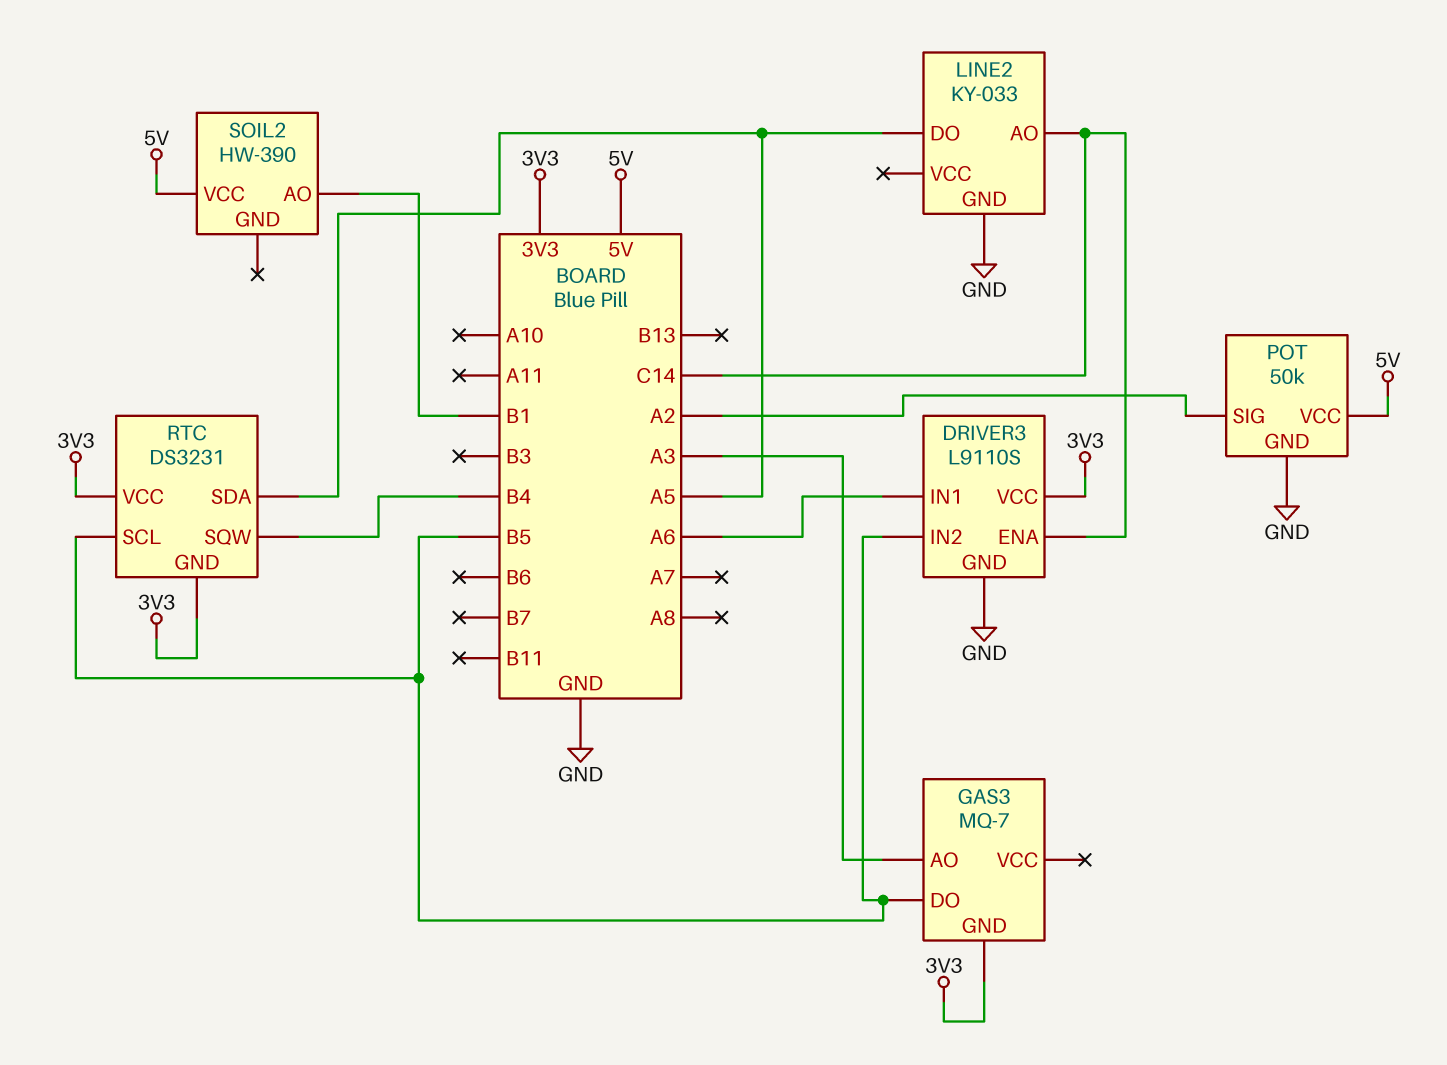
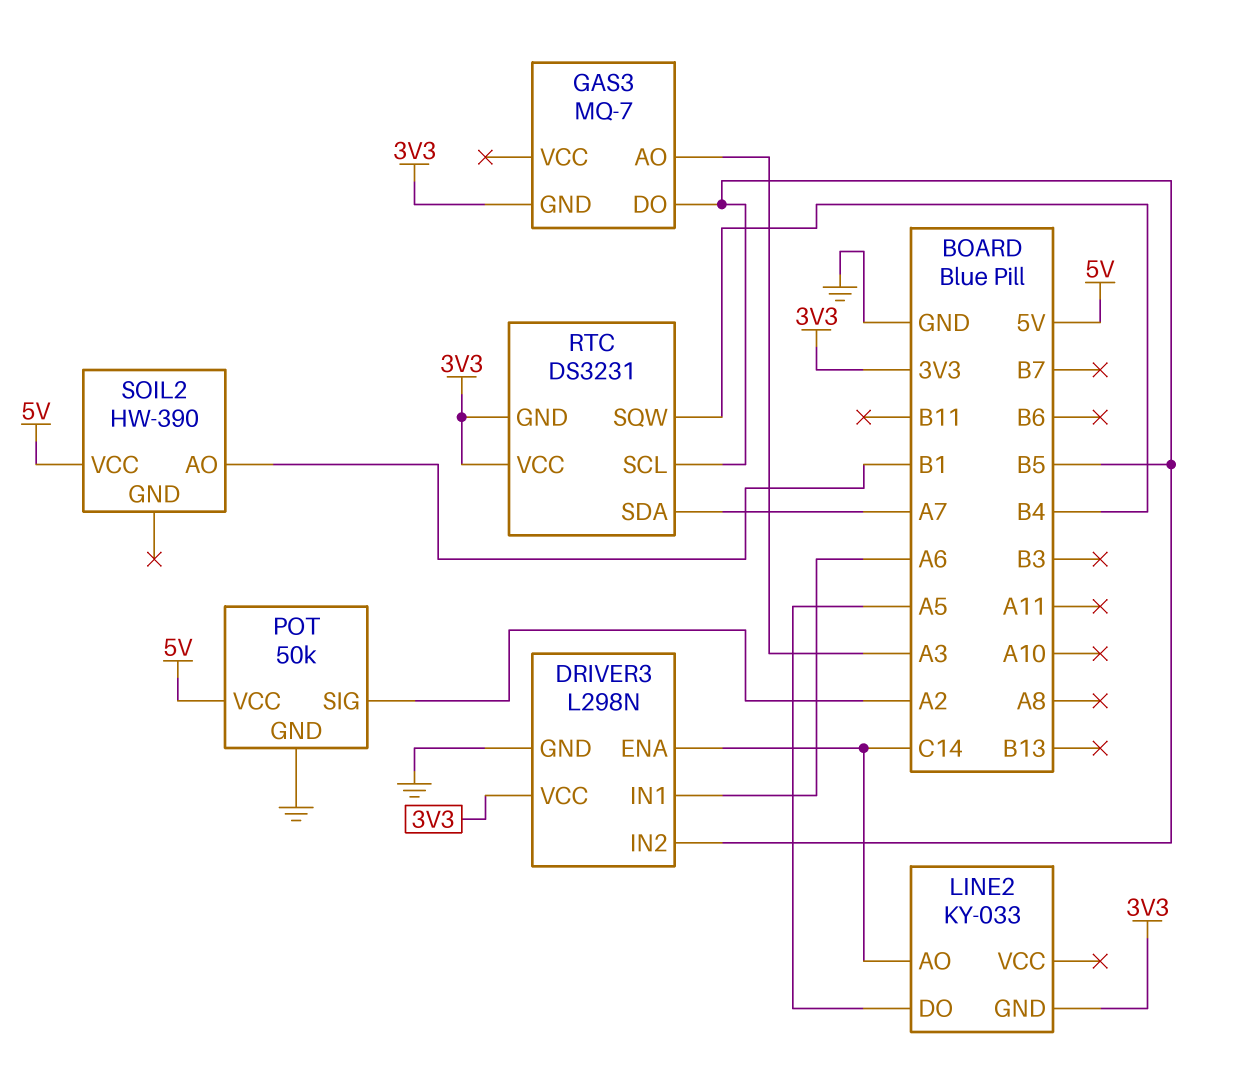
DRIVER3: L9110S -> L298N
LINE2 pin GND: GND -> 3V3
RTC pin SDA: A5 -> A7

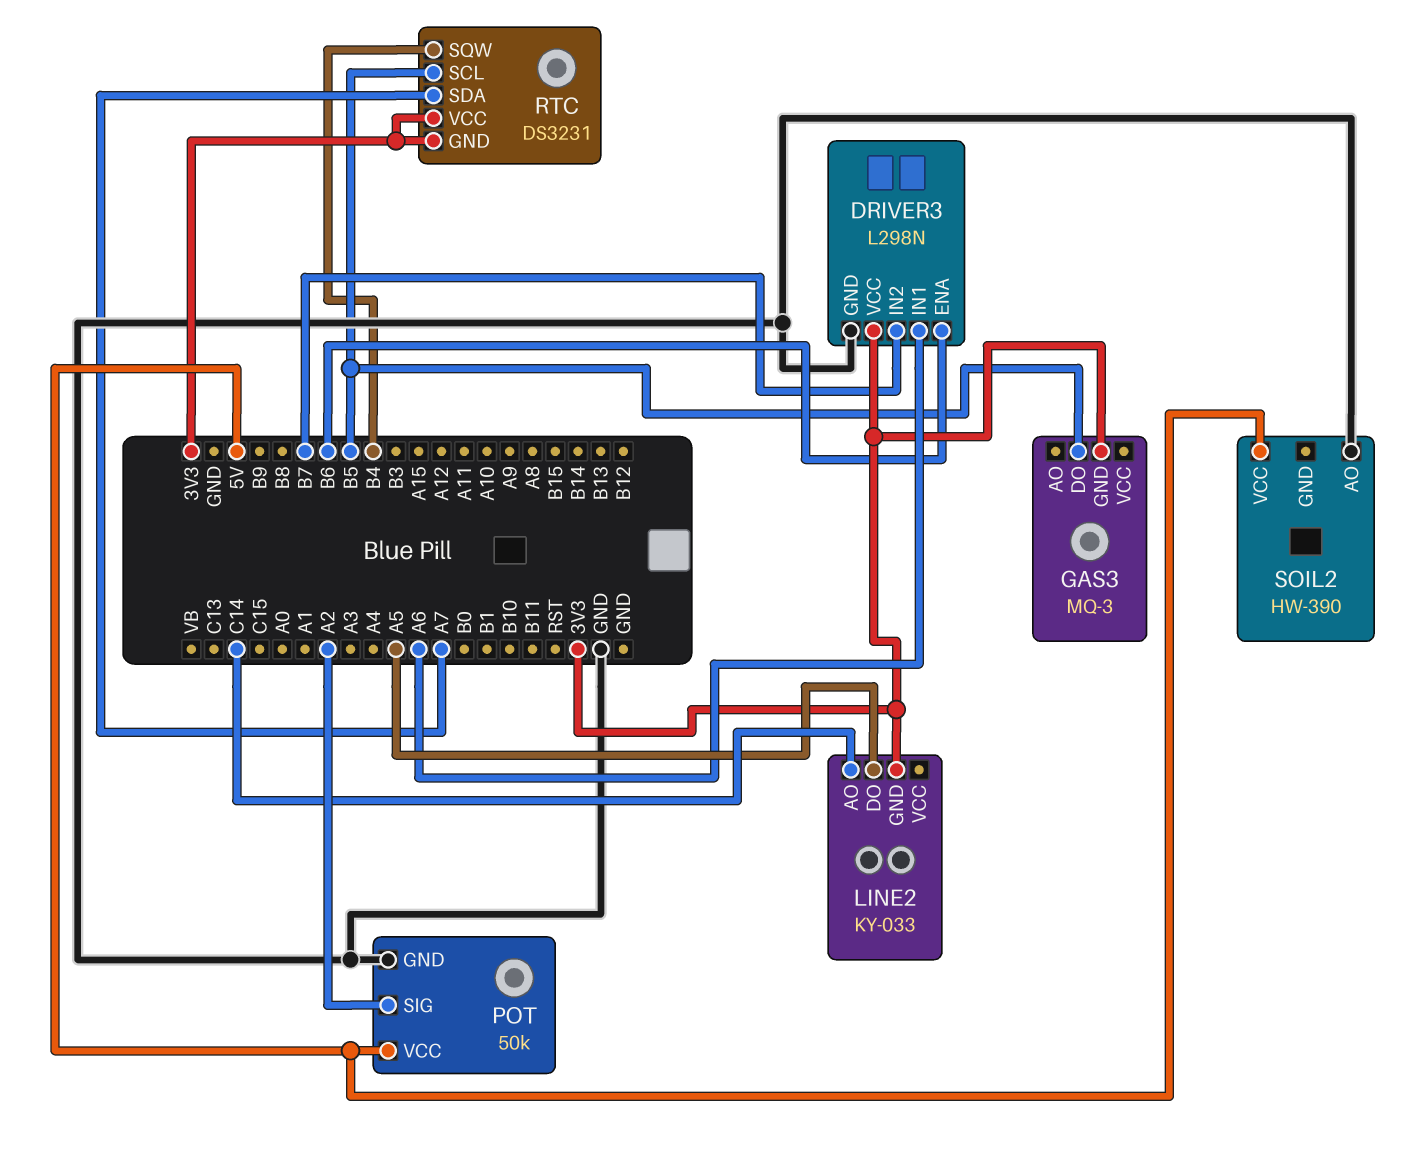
DRIVER3 pin ENA: C14 -> B6
DRIVER3 pin IN2: B5 -> B7
GAS3: MQ-7 -> MQ-3
GAS3 pin AO: A3 -> none
SOIL2 pin AO: B1 -> GND

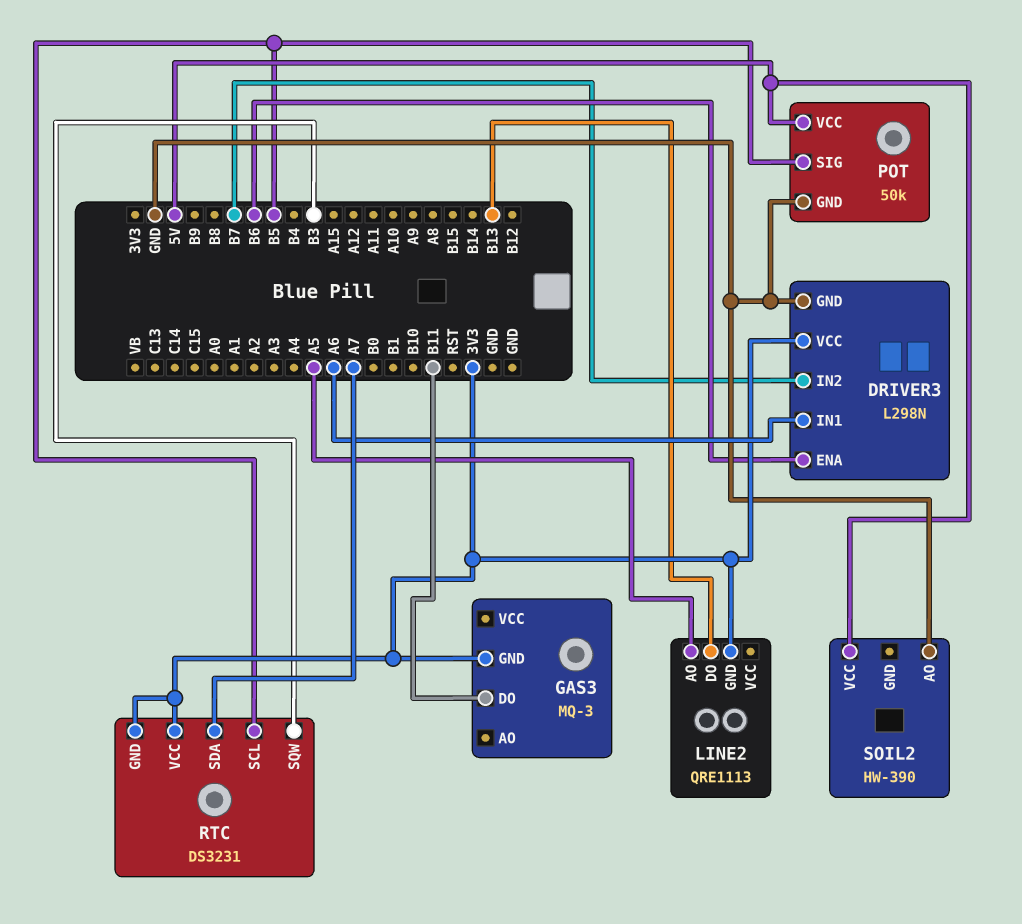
GAS3 pin DO: B5 -> B11
LINE2: KY-033 -> QRE1113
LINE2 pin AO: C14 -> A5
LINE2 pin DO: A5 -> B13
POT pin SIG: A2 -> B5
RTC pin SQW: B4 -> B3

